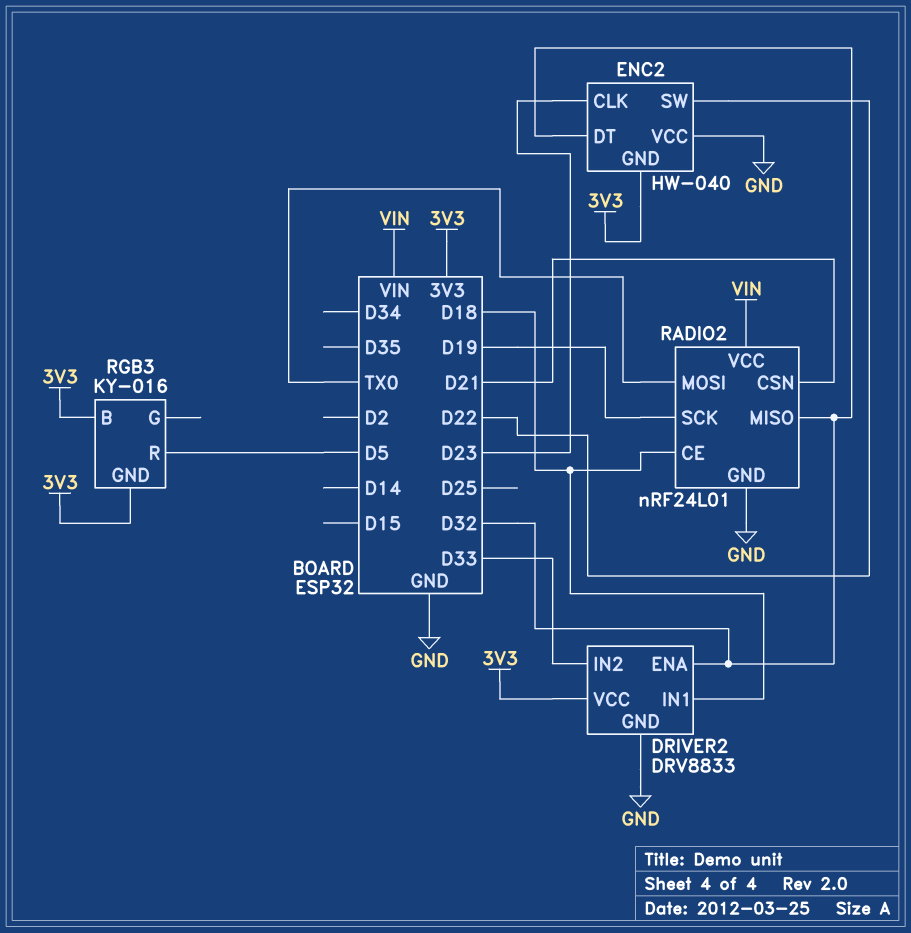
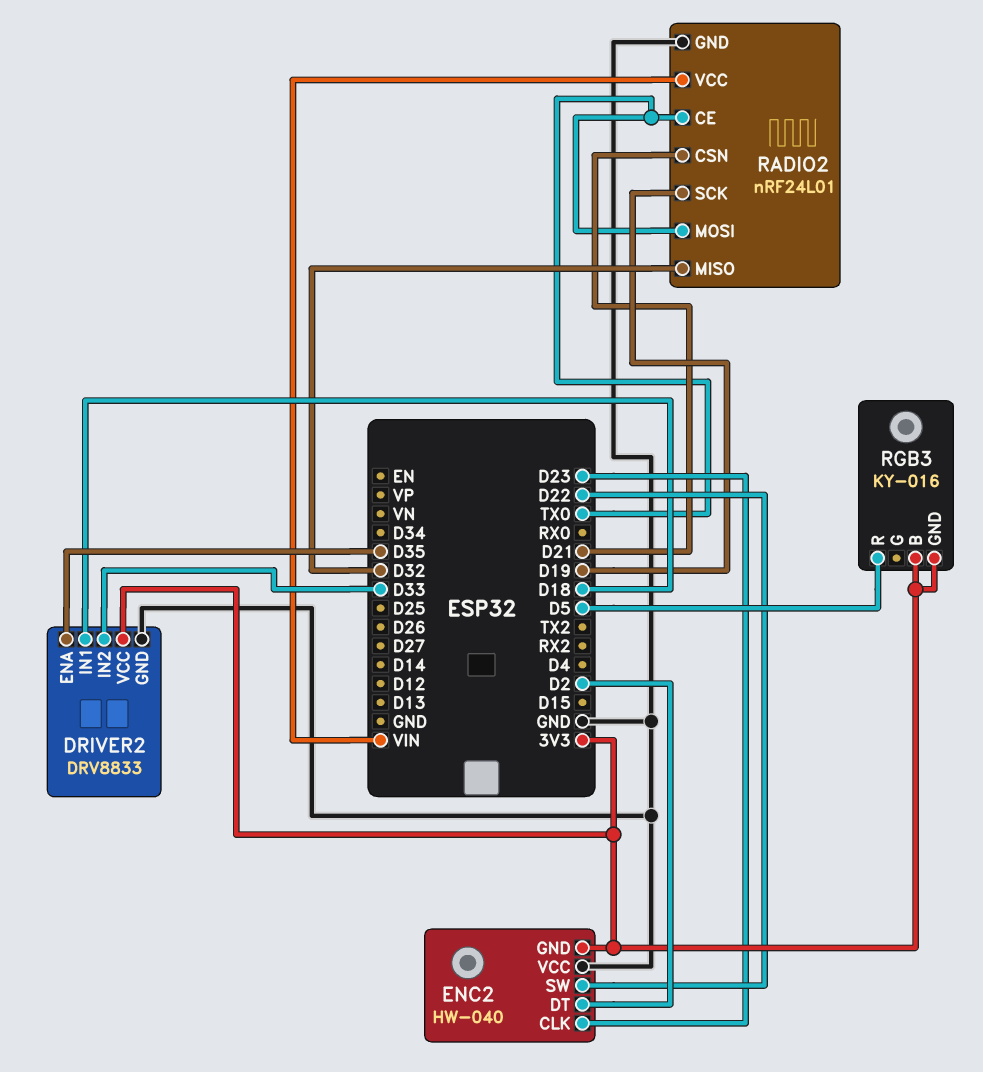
DRIVER2 pin ENA: D32 -> D35
ENC2 pin DT: D32 -> D2
RADIO2 pin CE: D18 -> TX0

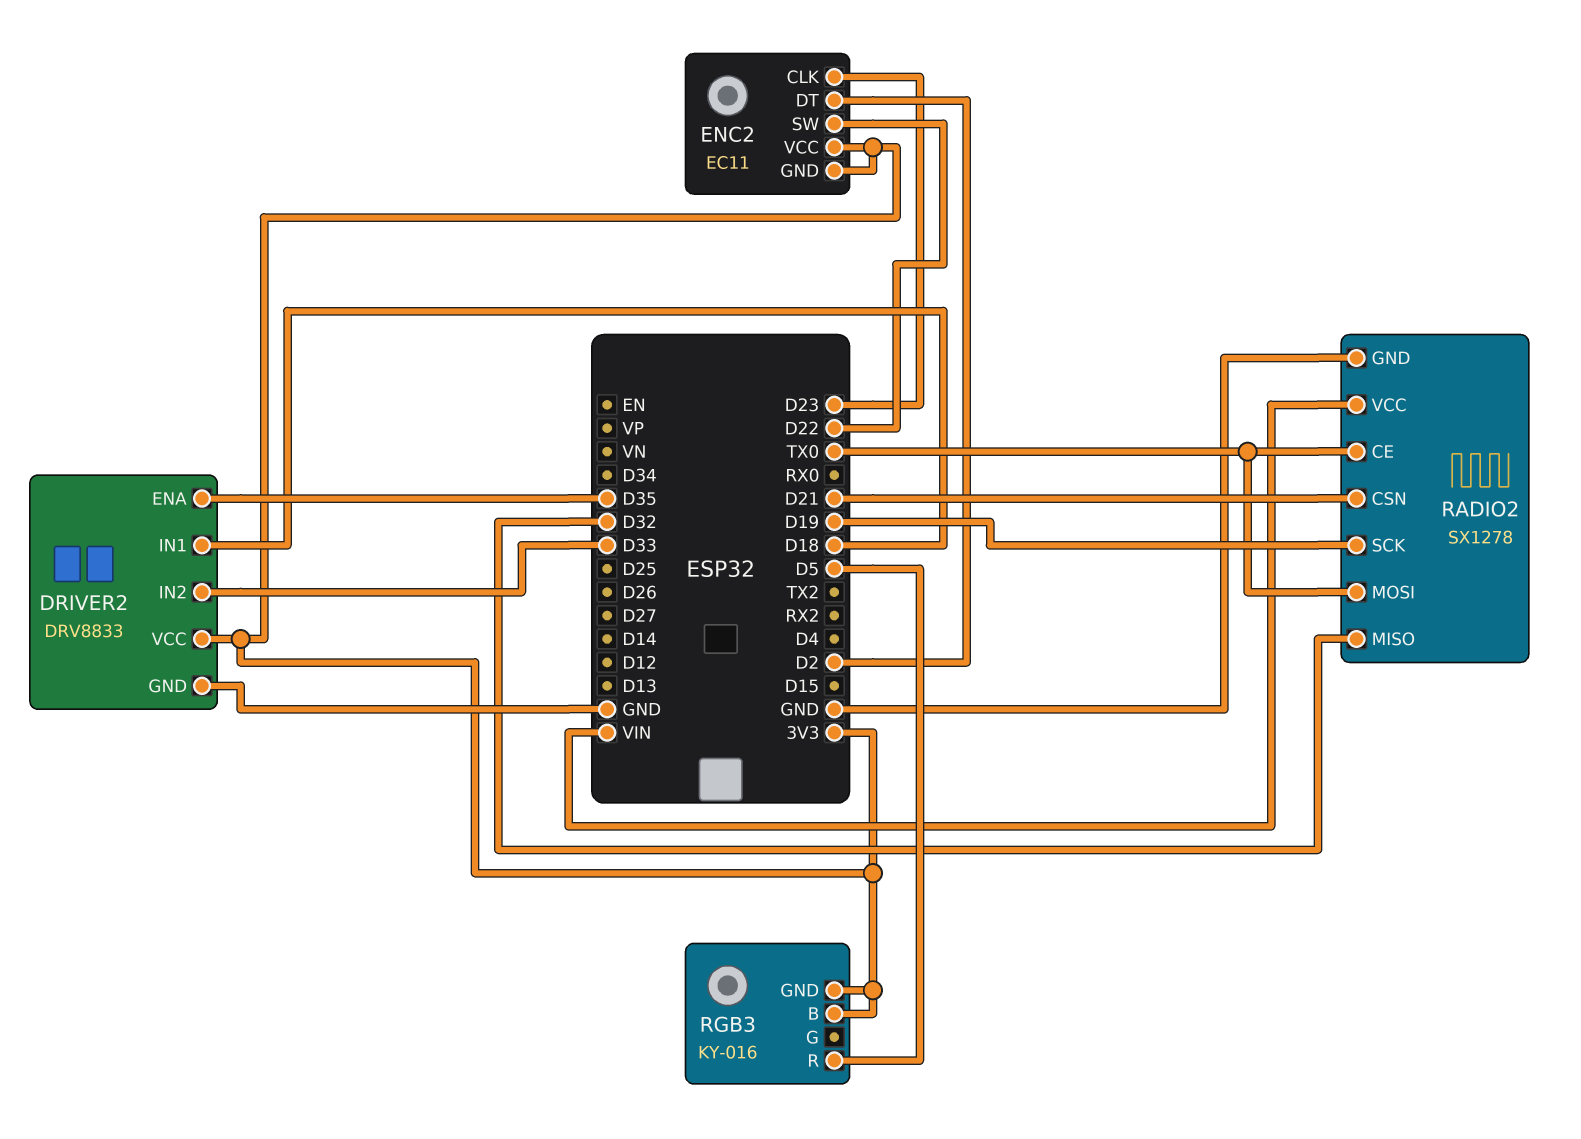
ENC2: HW-040 -> EC11
ENC2 pin VCC: GND -> 3V3
RADIO2: nRF24L01 -> SX1278

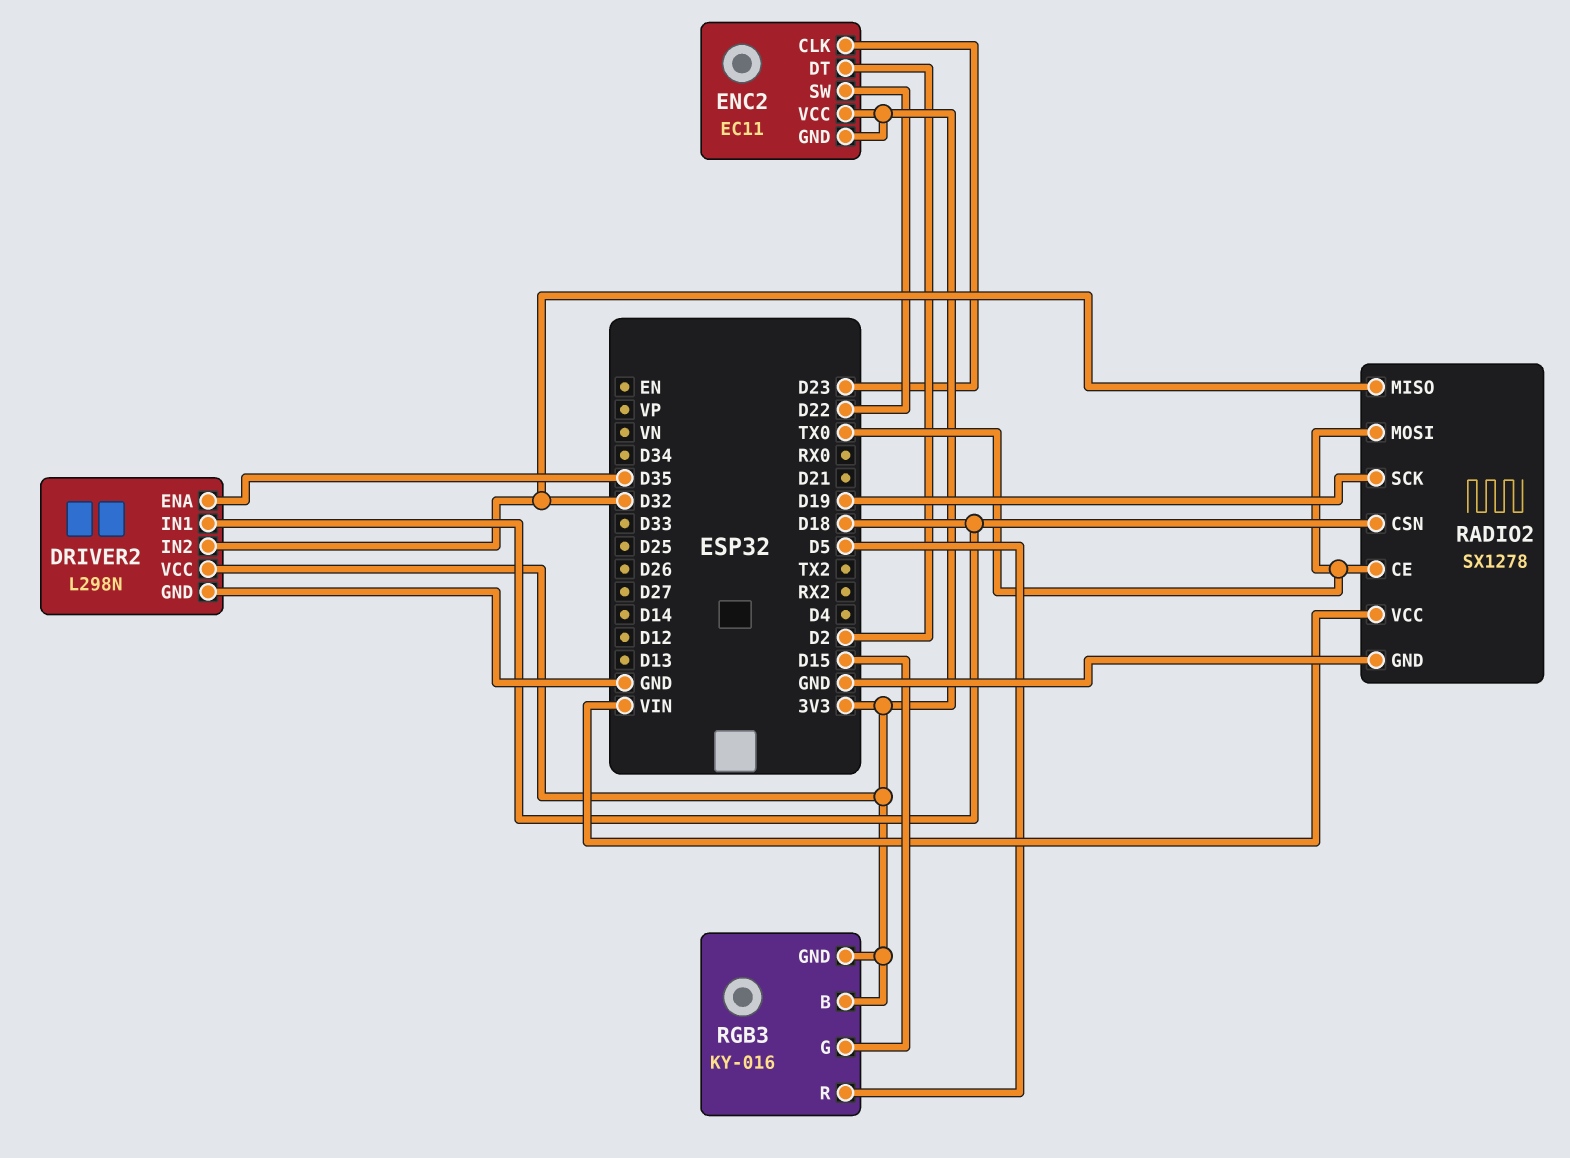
DRIVER2: DRV8833 -> L298N
DRIVER2 pin IN2: D33 -> D32
RADIO2 pin CSN: D21 -> D18
RGB3 pin G: none -> D15

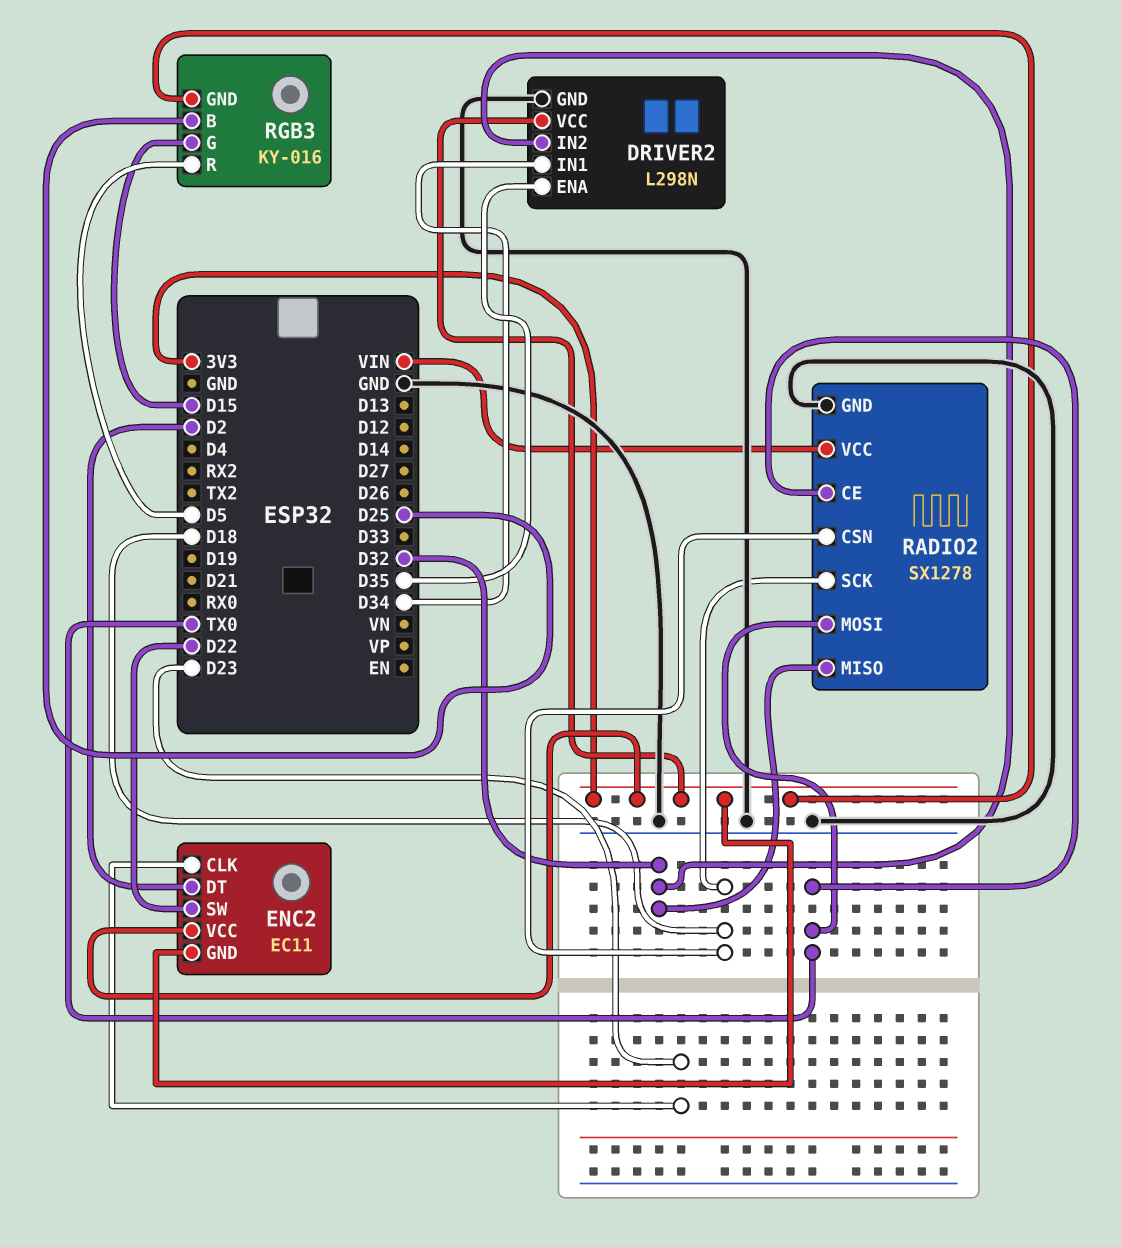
DRIVER2 pin IN1: D18 -> D34
RADIO2 pin SCK: D19 -> D18
RGB3 pin B: 3V3 -> D25

